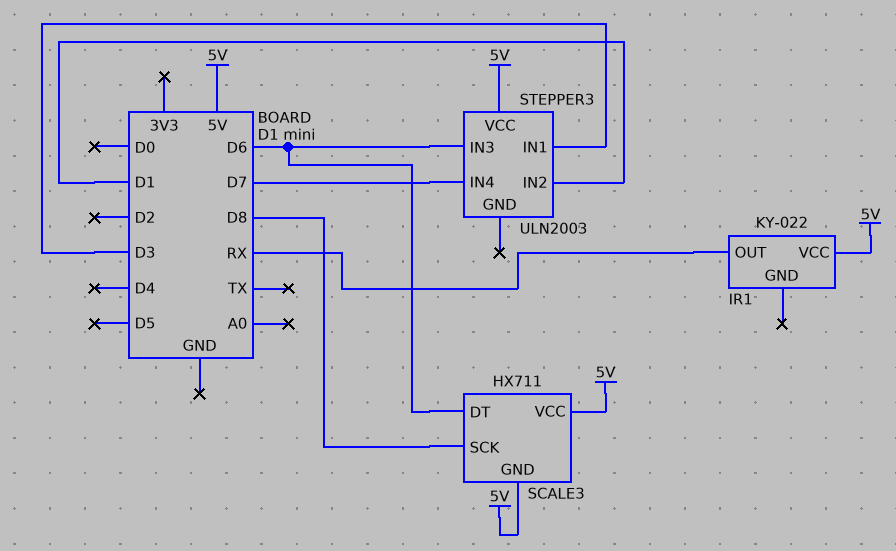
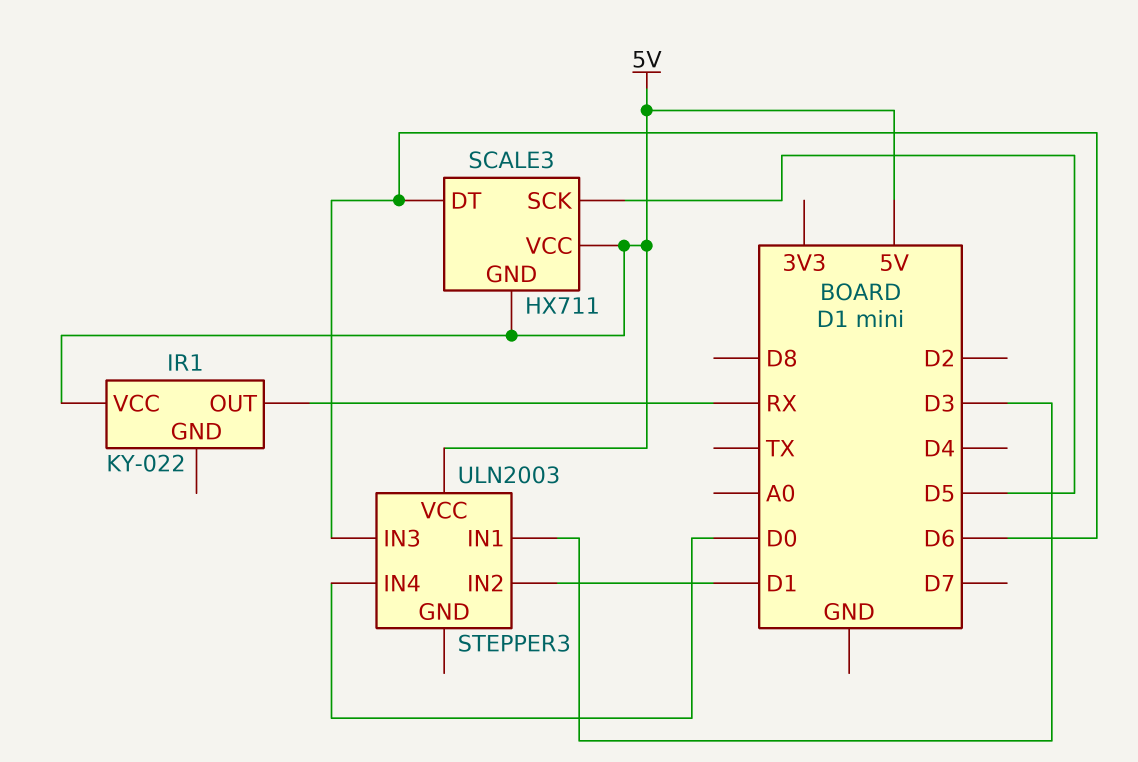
SCALE3 pin SCK: D8 -> D5
STEPPER3 pin IN4: D7 -> D0

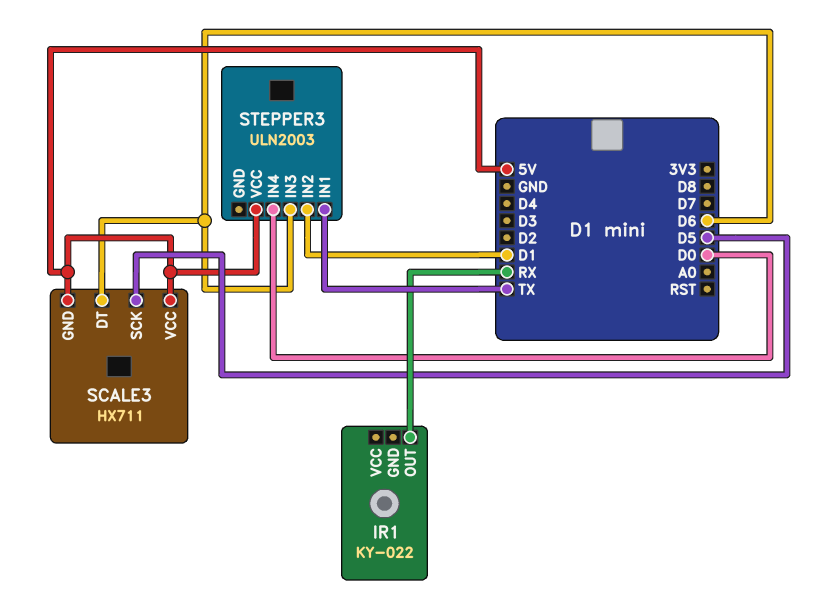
IR1 pin VCC: 5V -> none
STEPPER3 pin IN1: D3 -> TX

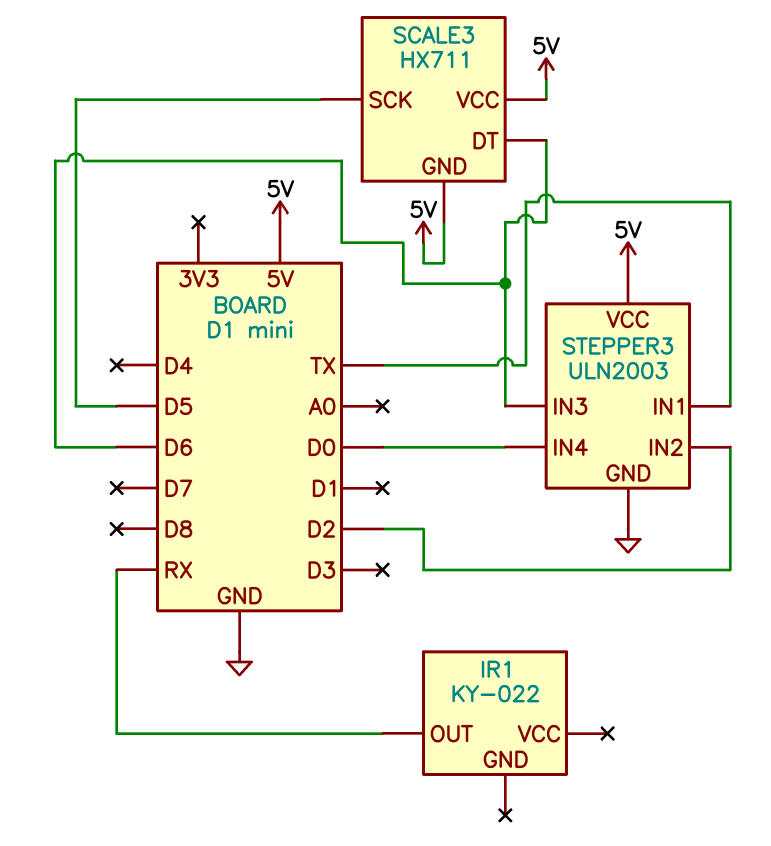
STEPPER3 pin GND: none -> GND
STEPPER3 pin IN2: D1 -> D2

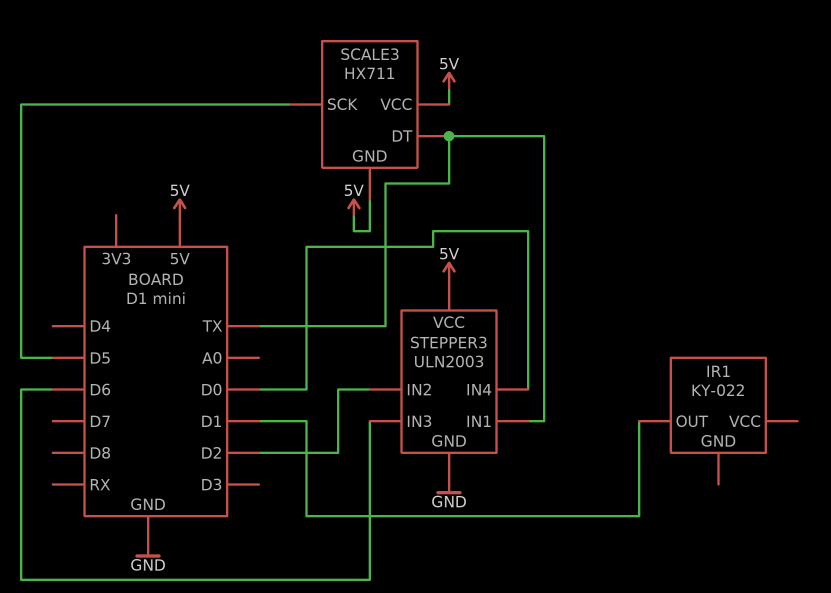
IR1 pin OUT: RX -> D1
SCALE3 pin DT: D6 -> TX

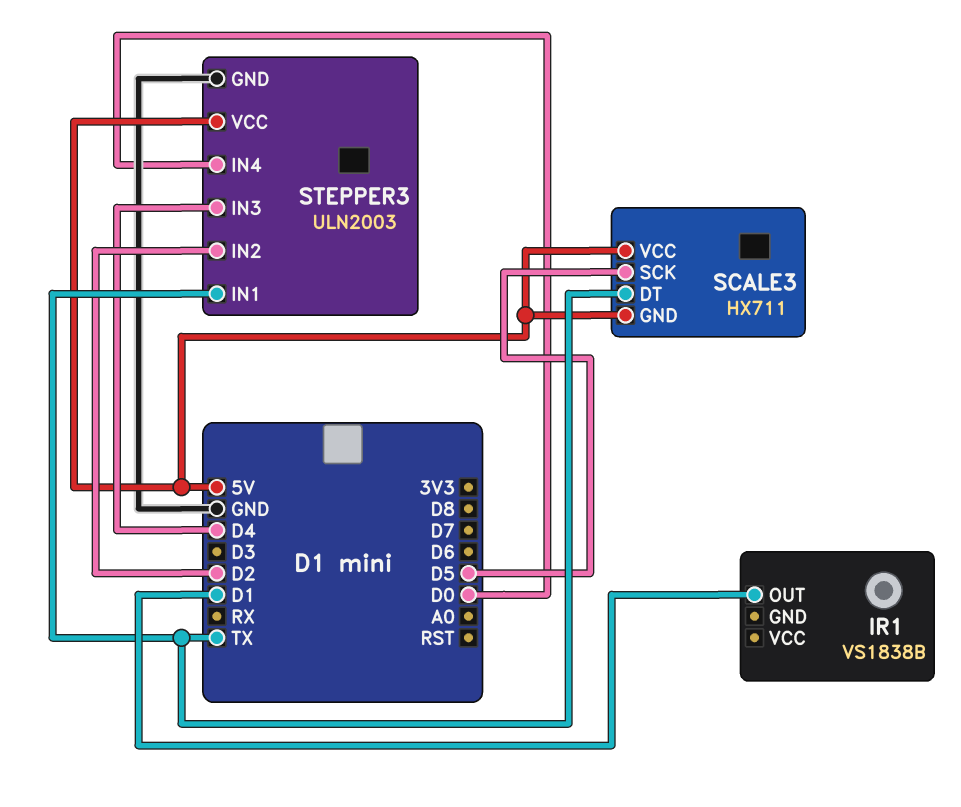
IR1: KY-022 -> VS1838B
STEPPER3 pin IN3: D6 -> D4

